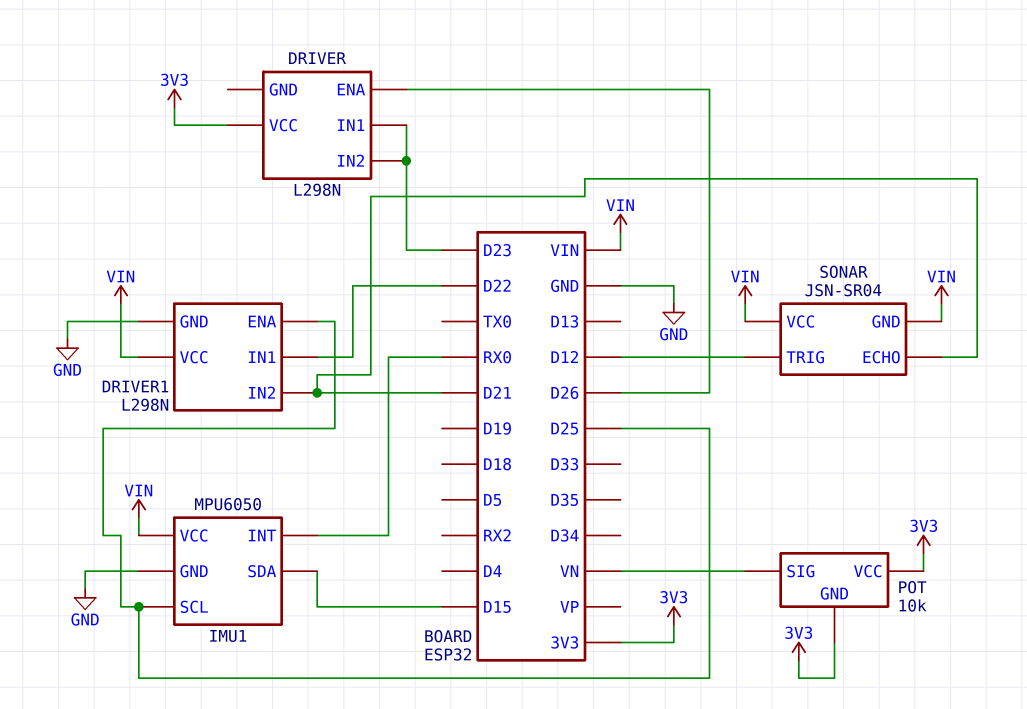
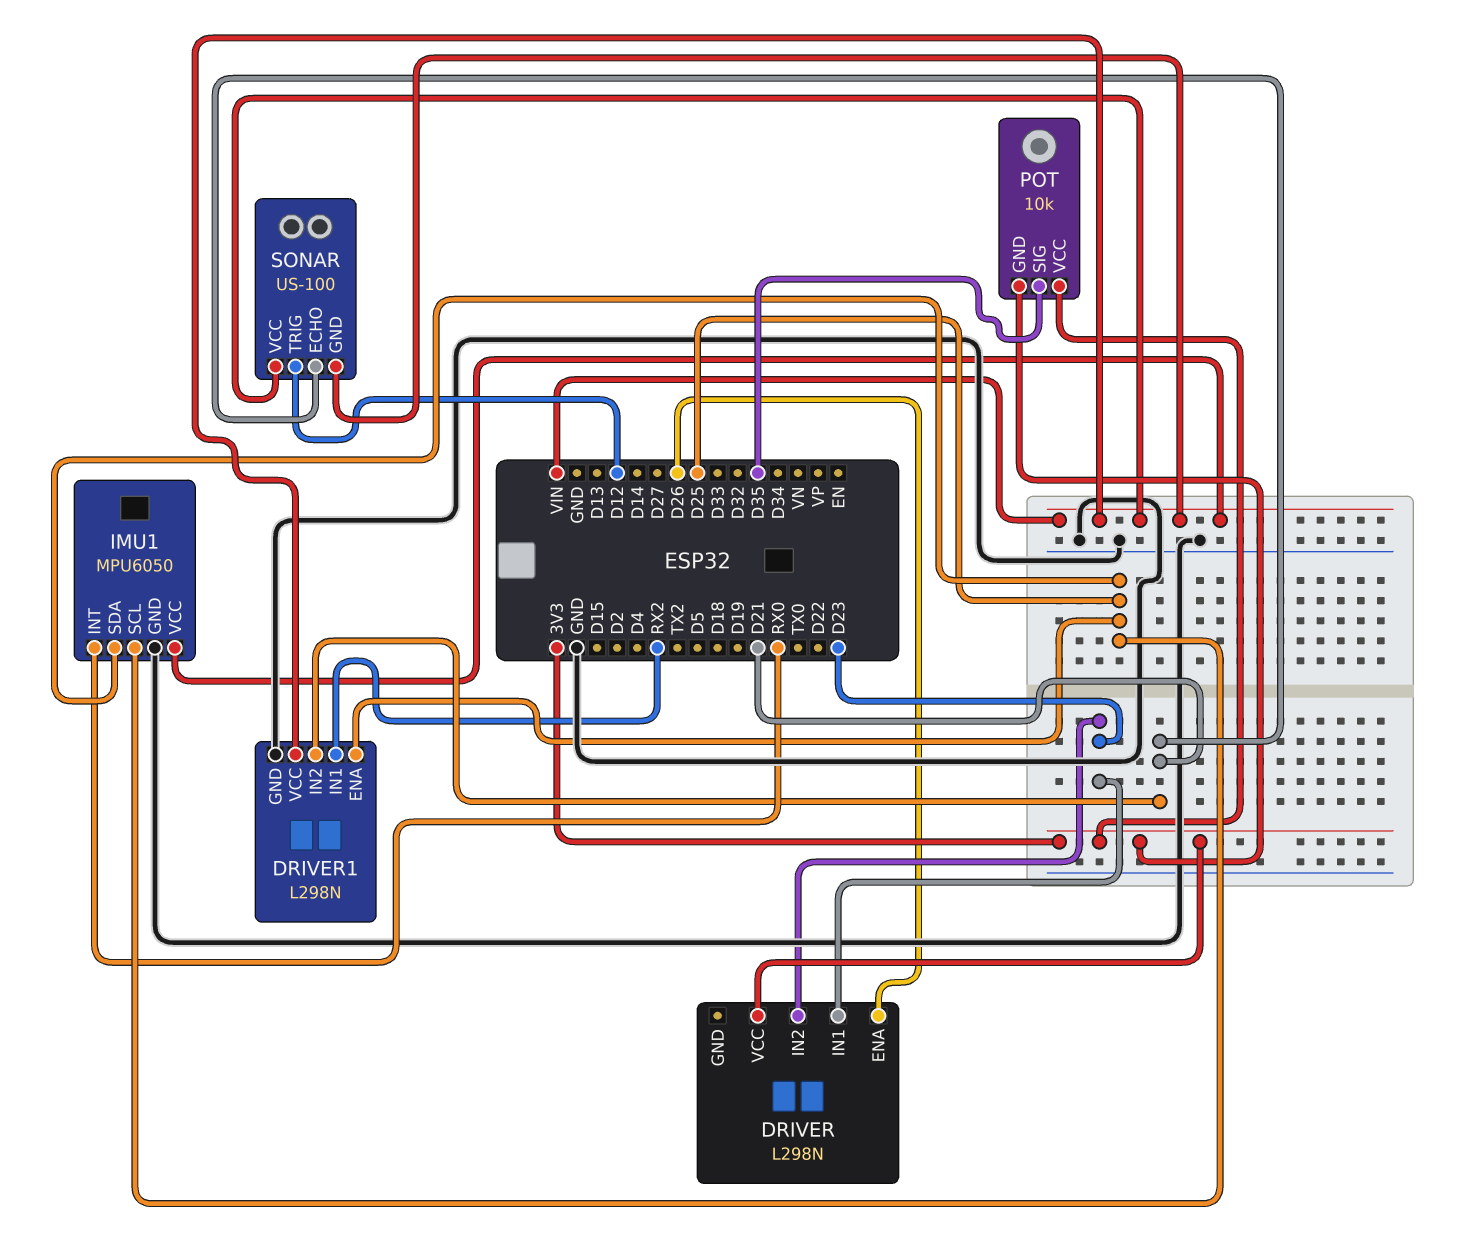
DRIVER1 pin IN1: D22 -> RX2
IMU1 pin SDA: D15 -> D25
POT pin SIG: VN -> D35
SONAR: JSN-SR04 -> US-100

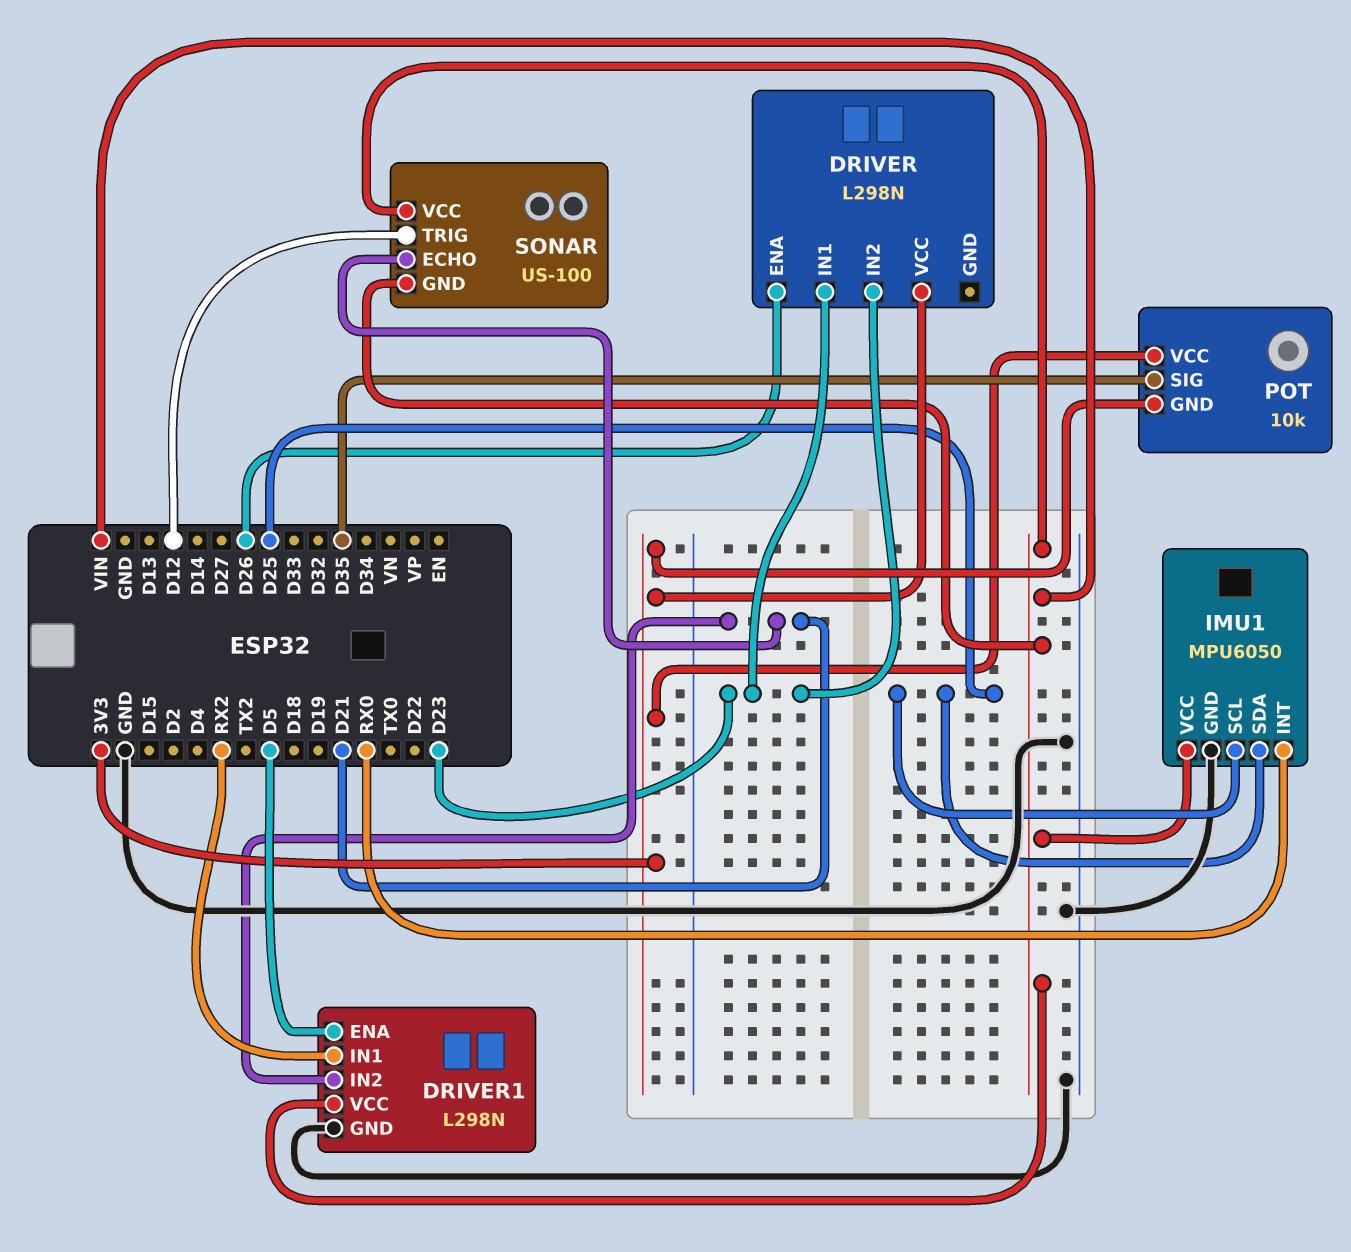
DRIVER1 pin ENA: D25 -> D5

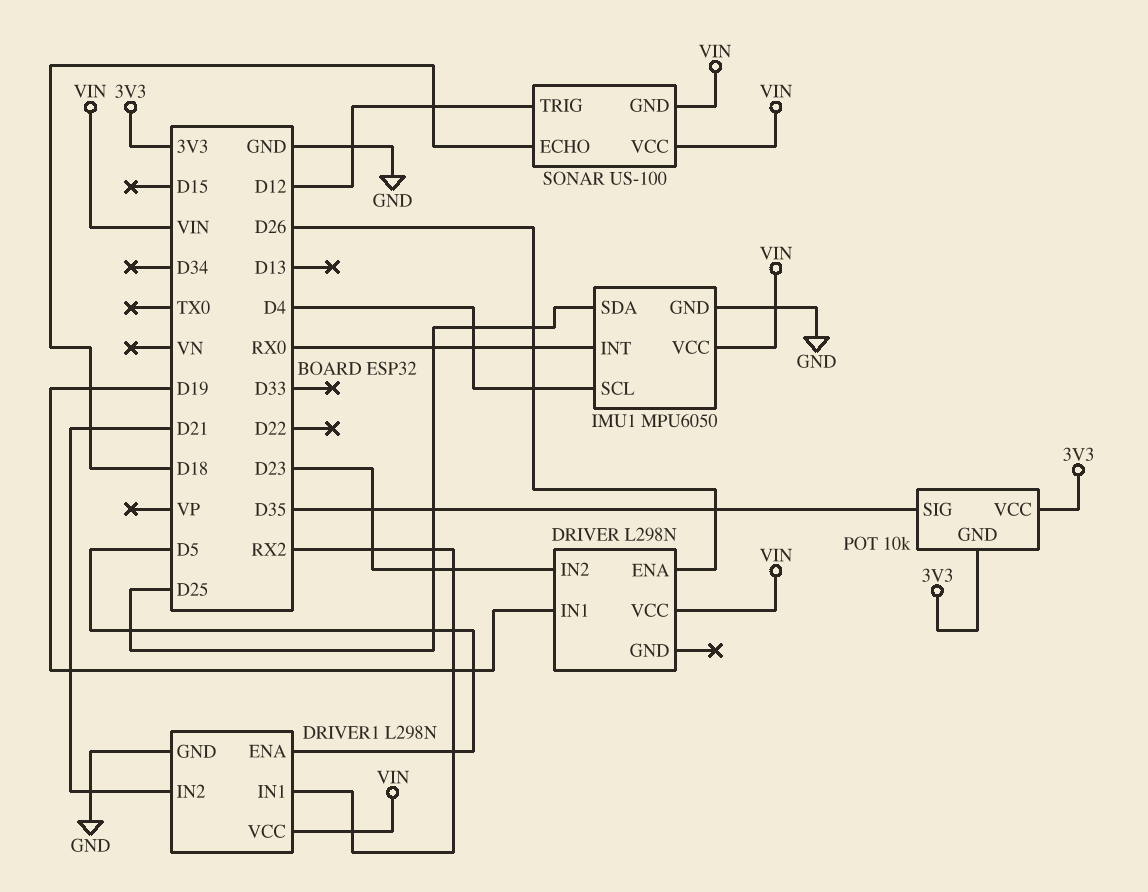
DRIVER pin IN1: D23 -> D19
DRIVER pin VCC: 3V3 -> VIN
IMU1 pin SCL: D25 -> D4
SONAR pin ECHO: D21 -> D18

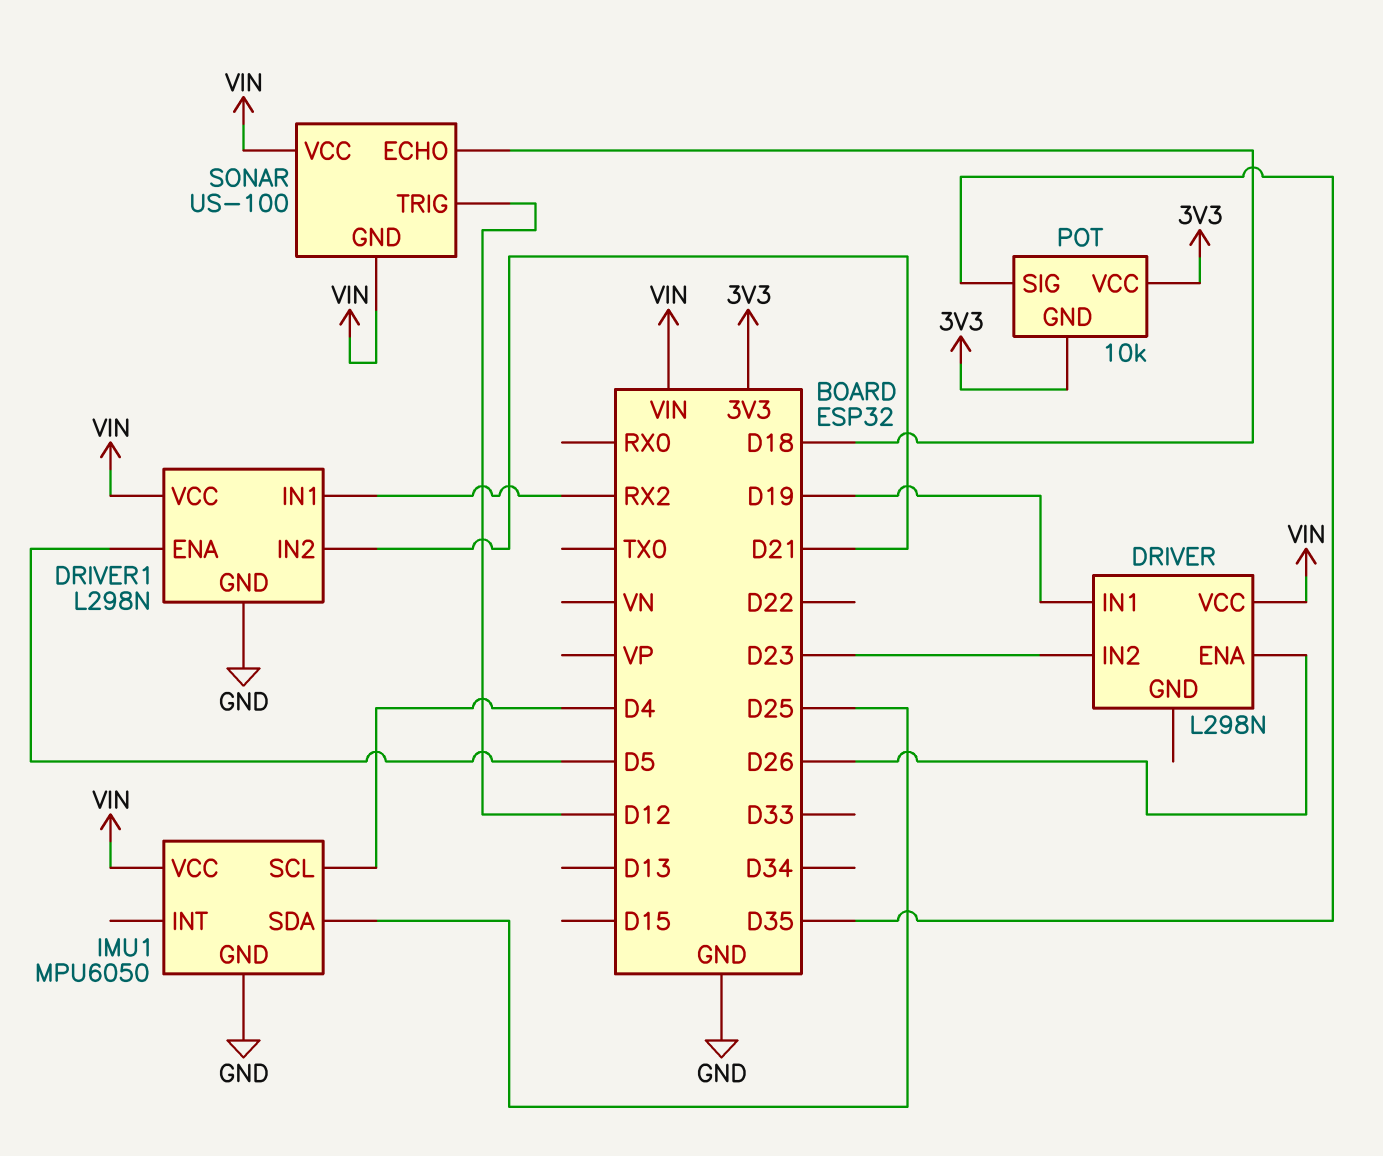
IMU1 pin INT: RX0 -> none

